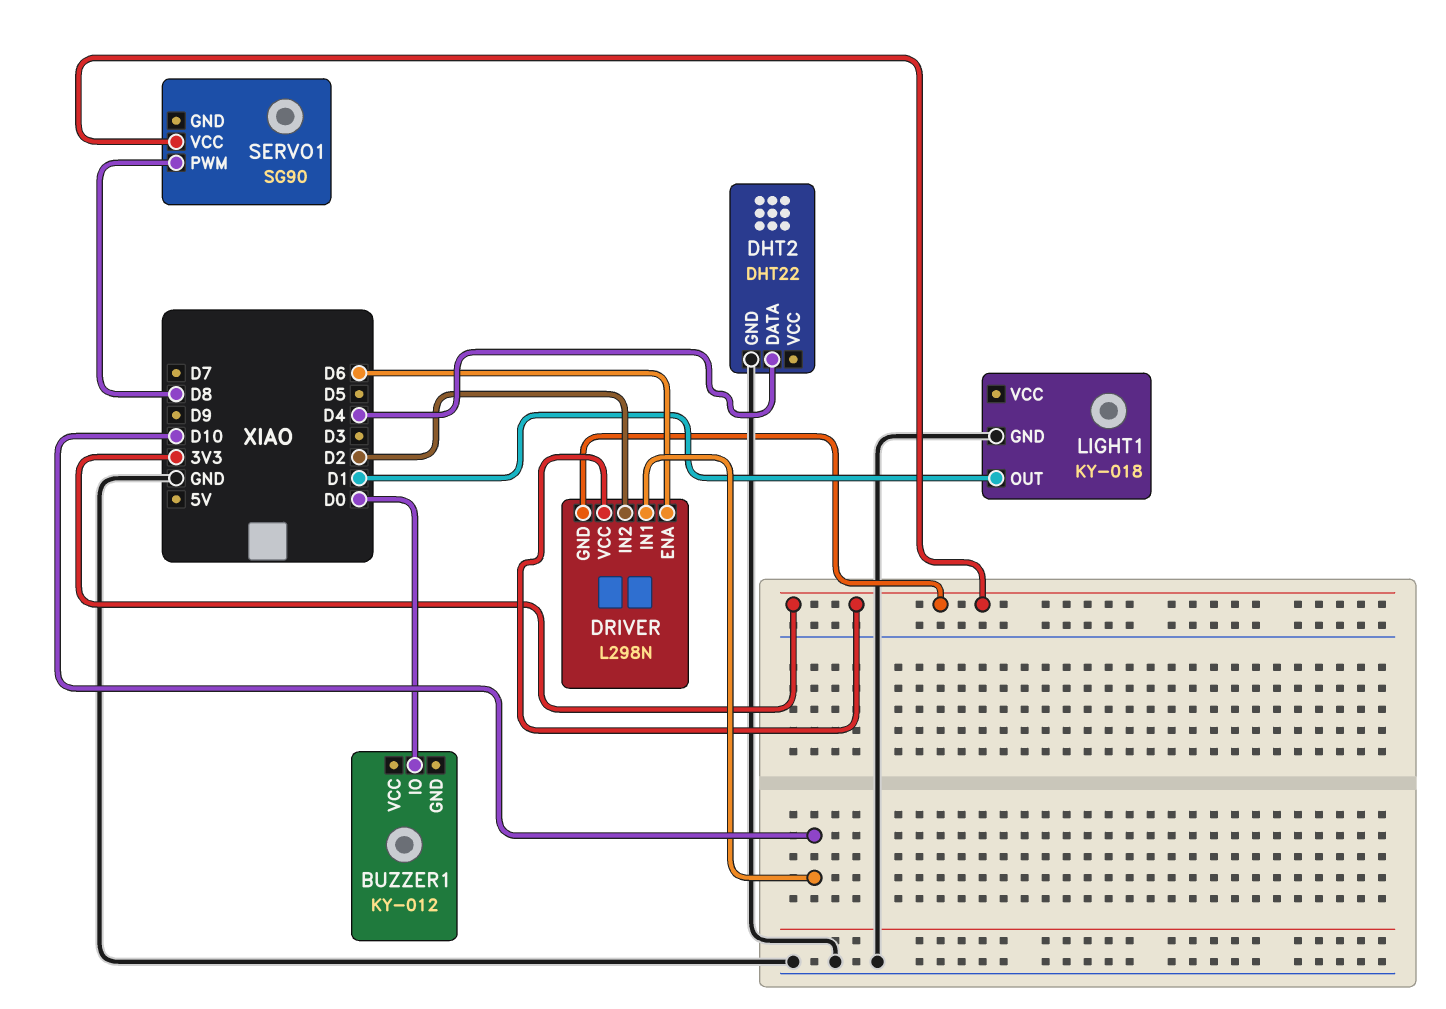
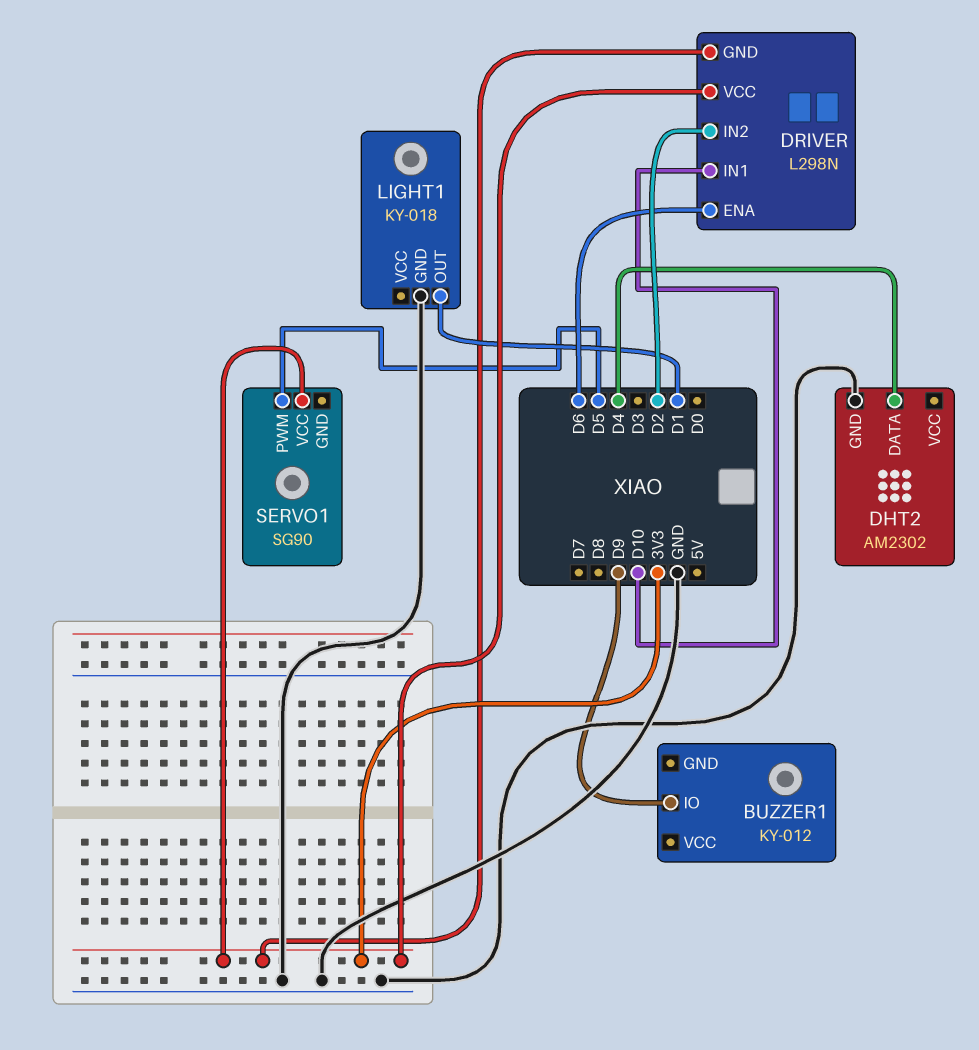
BUZZER1 pin IO: D0 -> D9
DHT2: DHT22 -> AM2302
SERVO1 pin PWM: D8 -> D5

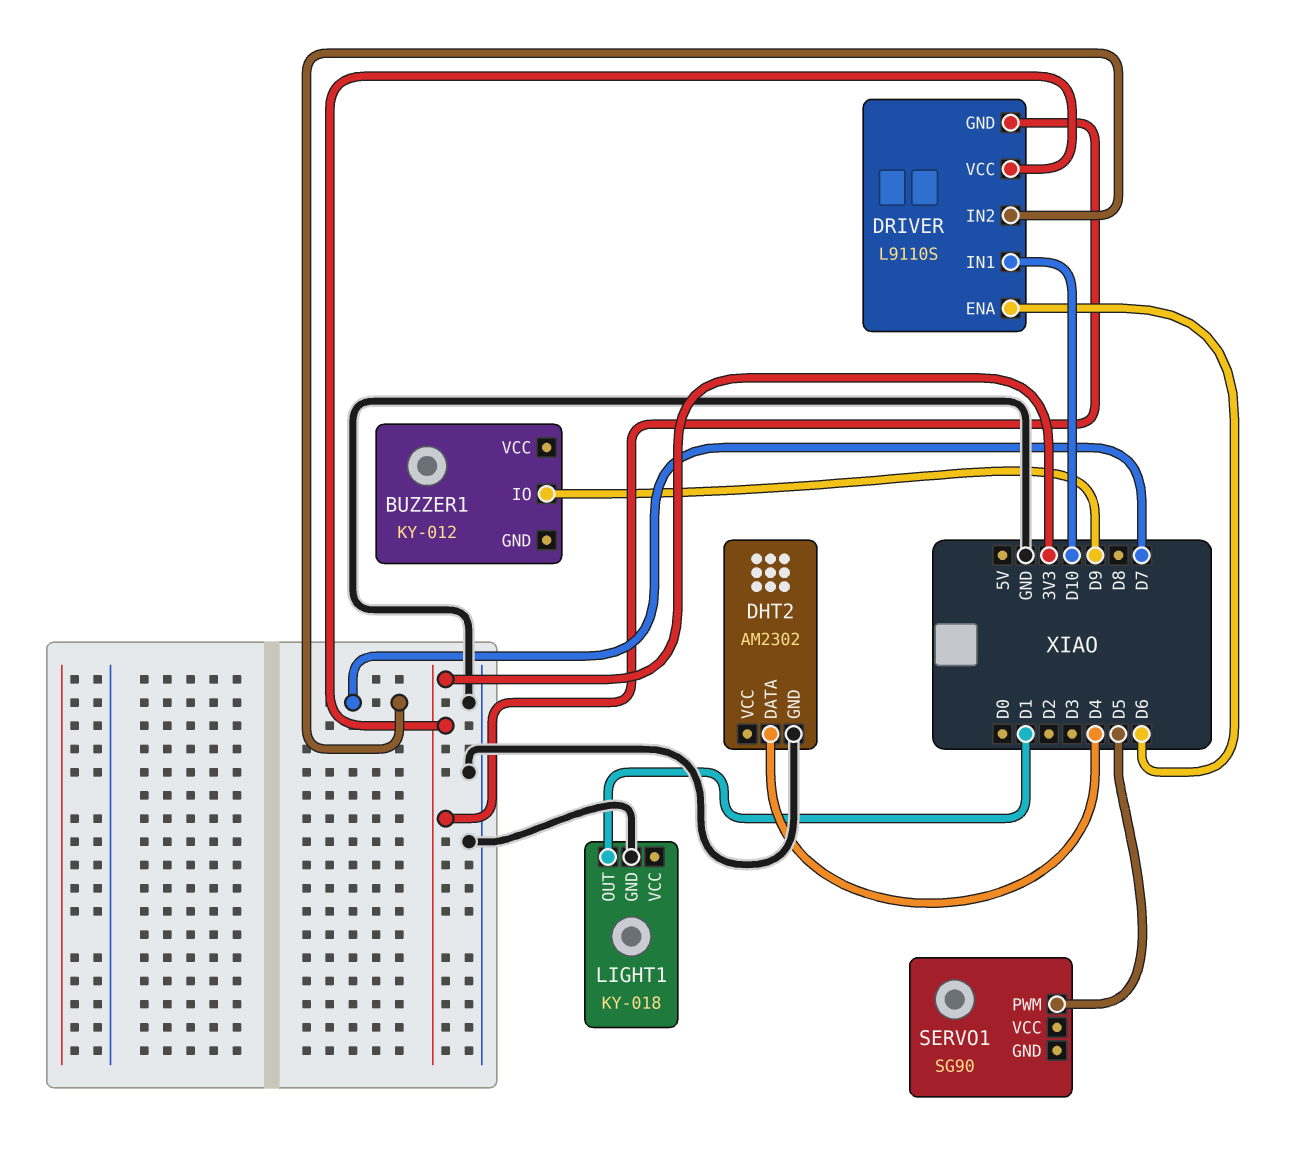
DRIVER: L298N -> L9110S
DRIVER pin IN2: D2 -> D7
SERVO1 pin VCC: 3V3 -> none

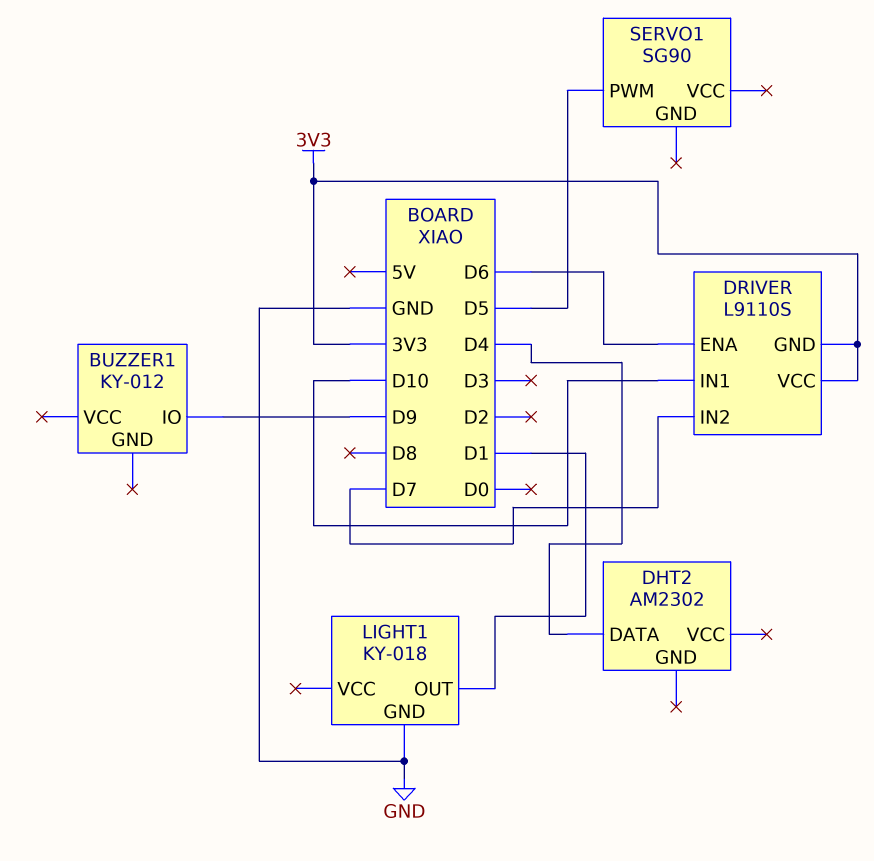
DHT2 pin GND: GND -> none

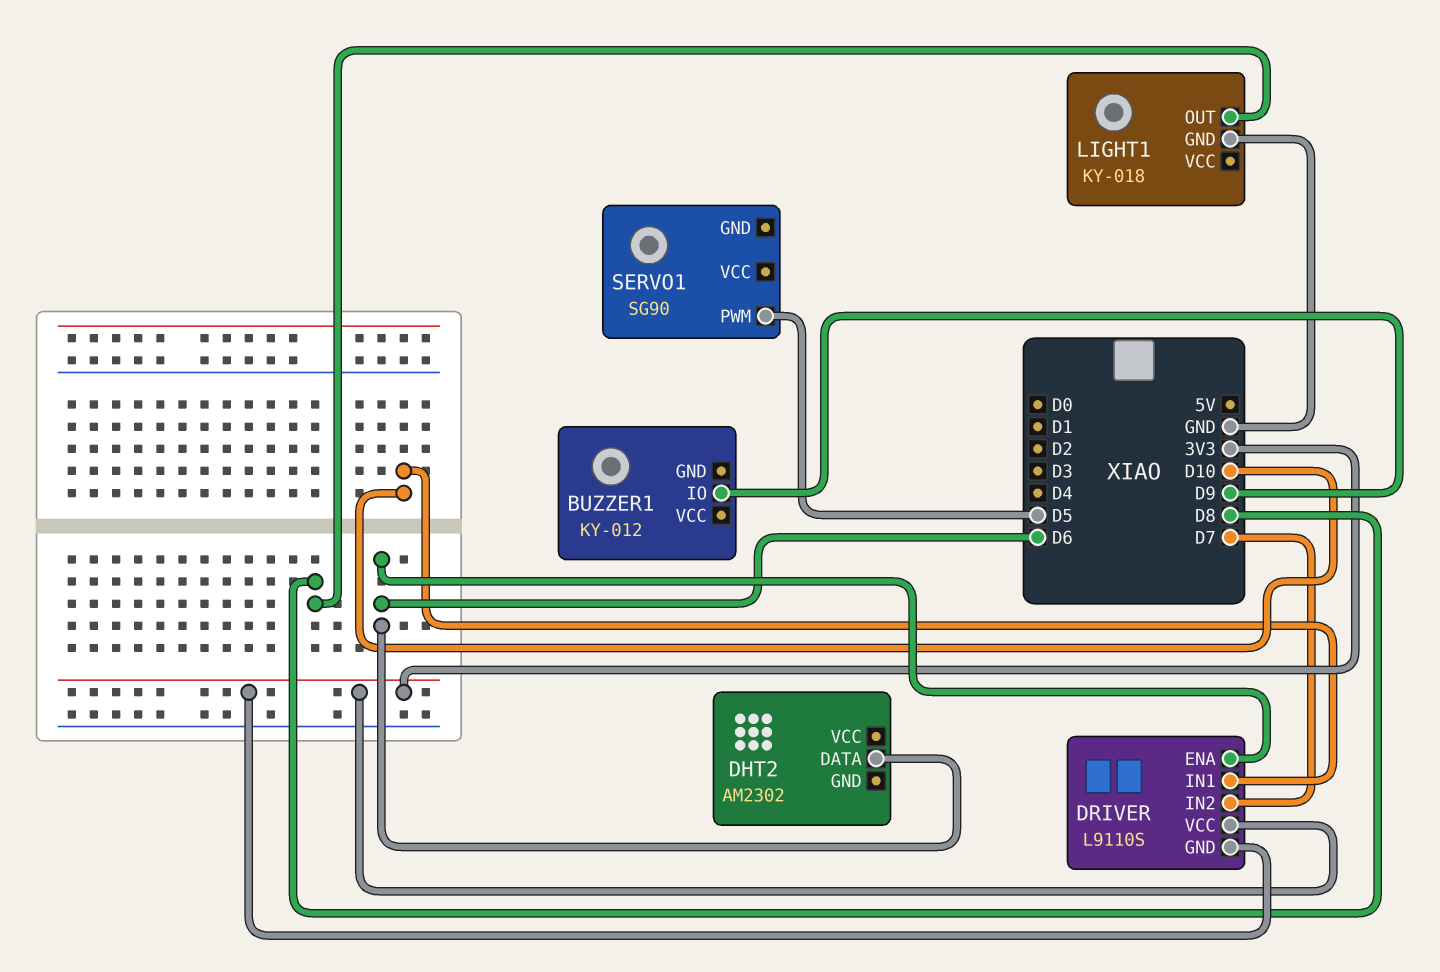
DHT2 pin DATA: D4 -> D6
LIGHT1 pin OUT: D1 -> D8

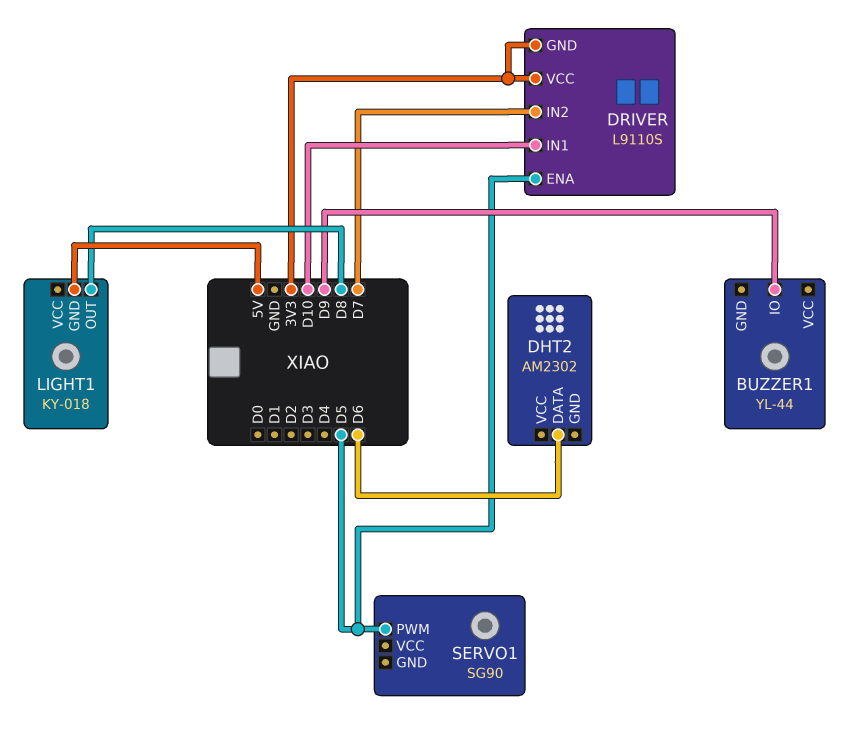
BUZZER1: KY-012 -> YL-44
DRIVER pin ENA: D6 -> D5
LIGHT1 pin GND: GND -> 5V

